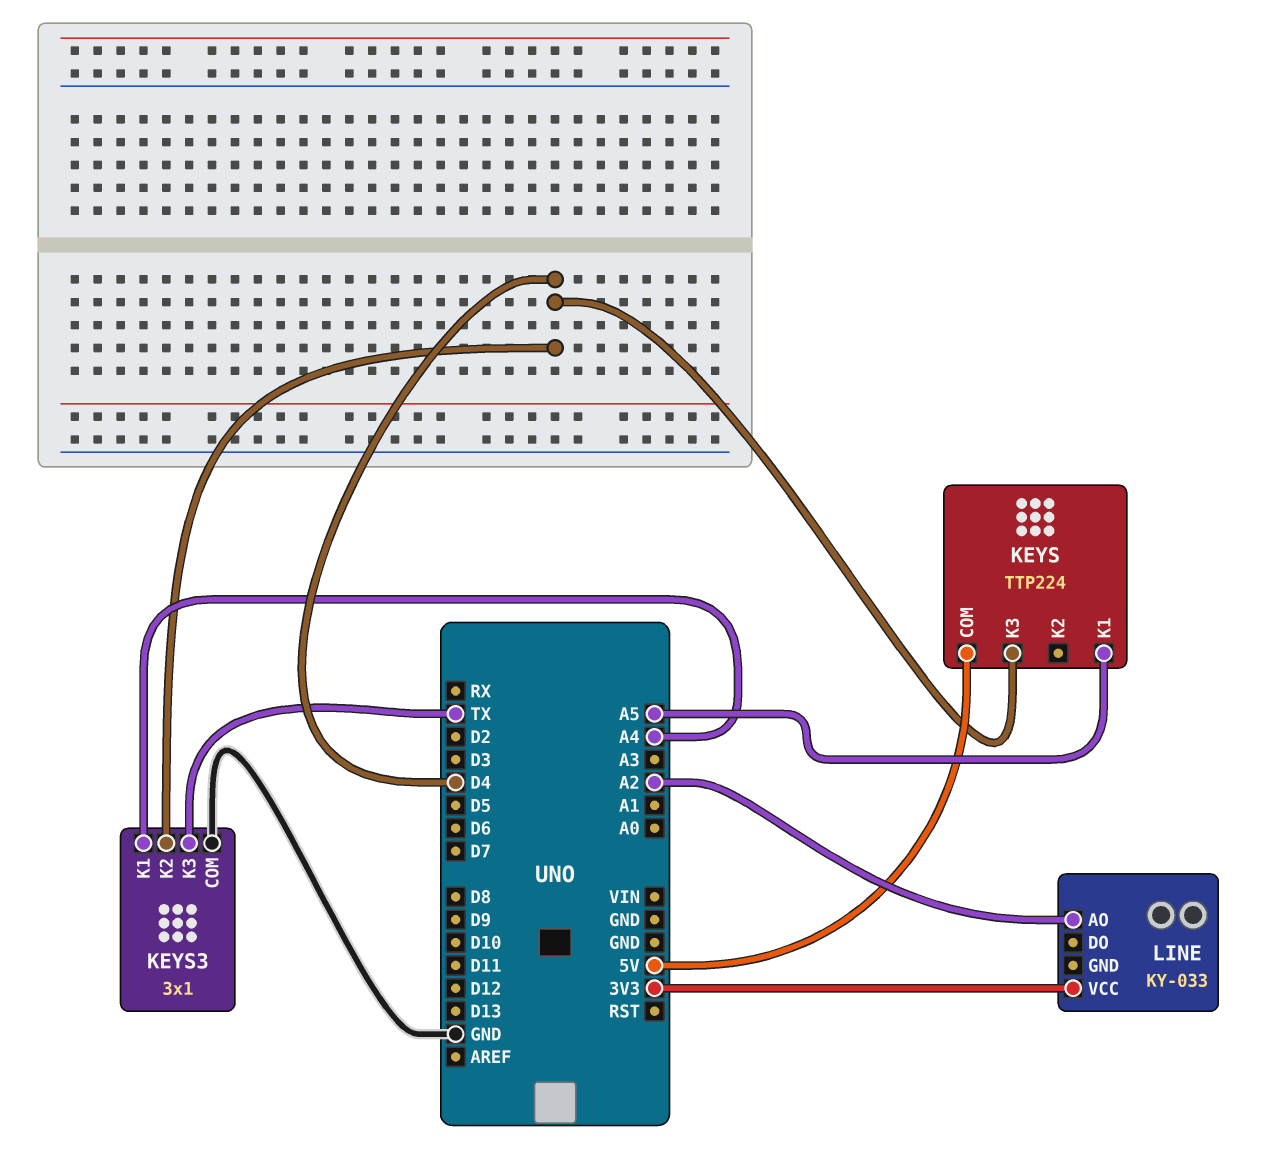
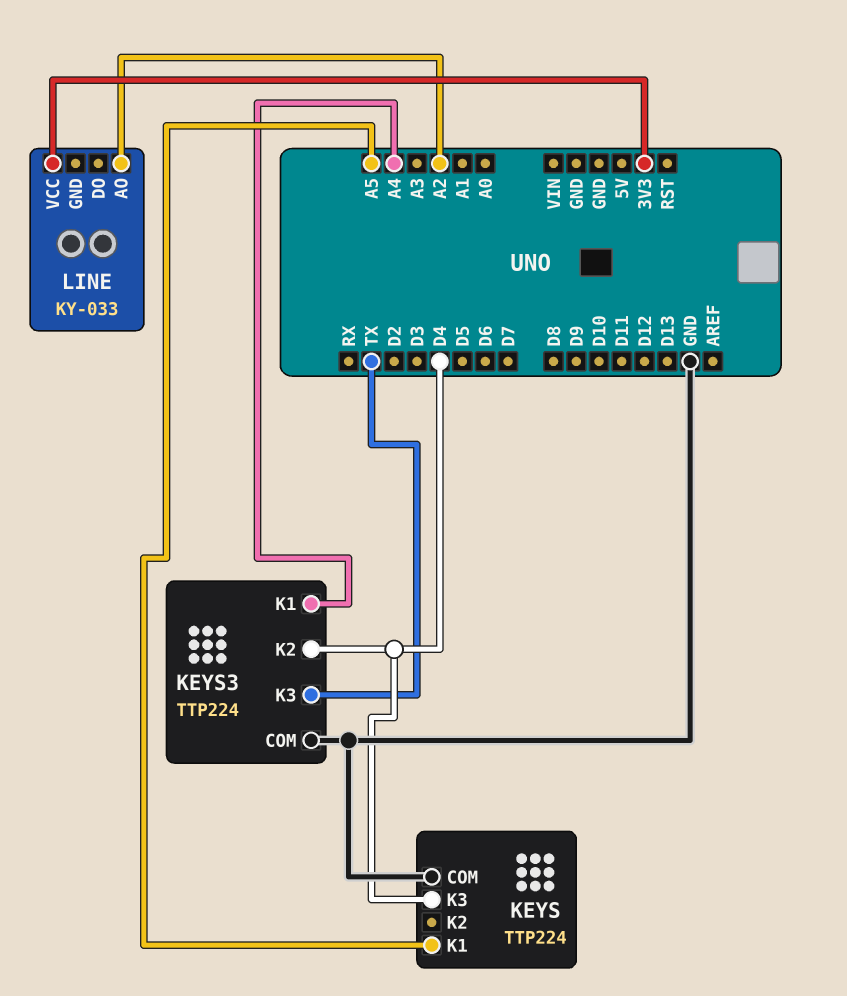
KEYS pin COM: 5V -> GND
KEYS3: 3x1 -> TTP224

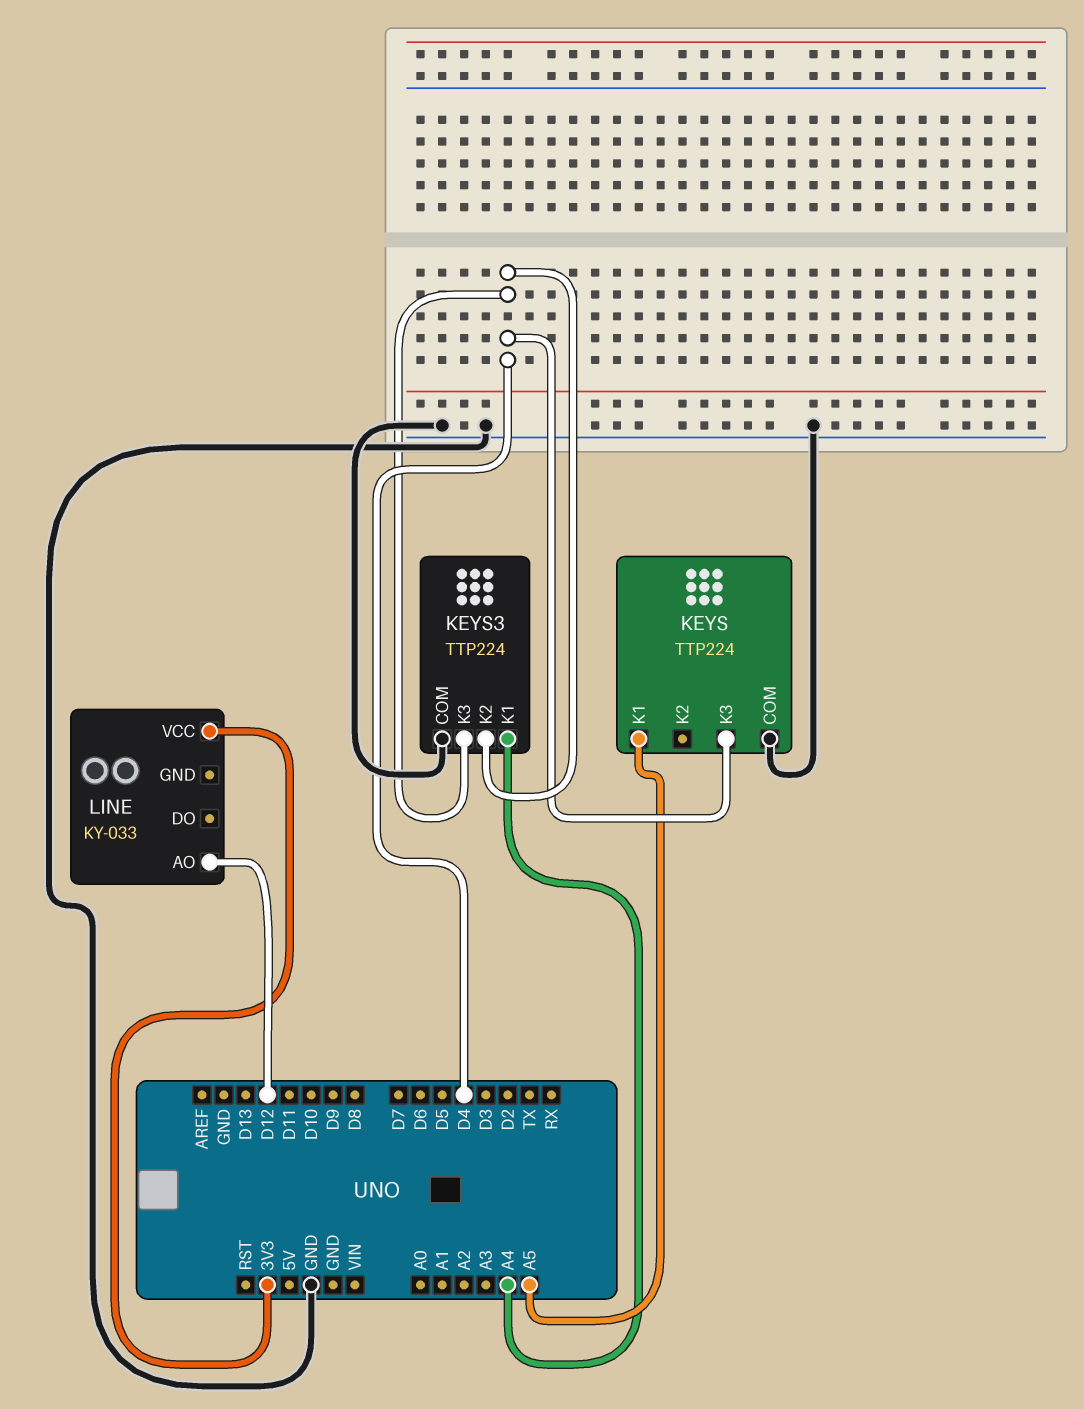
KEYS3 pin K3: TX -> D4
LINE pin AO: A2 -> D12

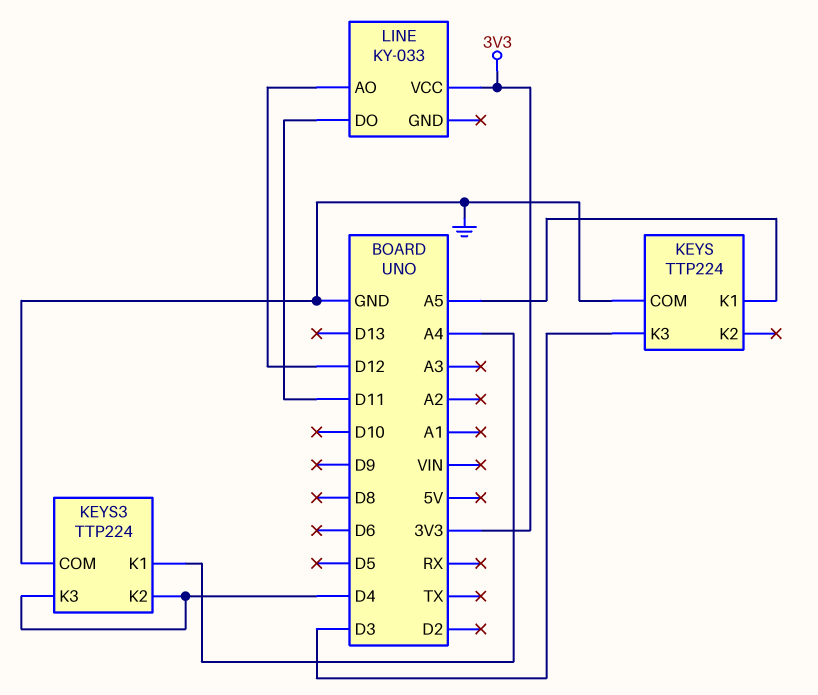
KEYS pin K3: D4 -> D3
LINE pin DO: none -> D11

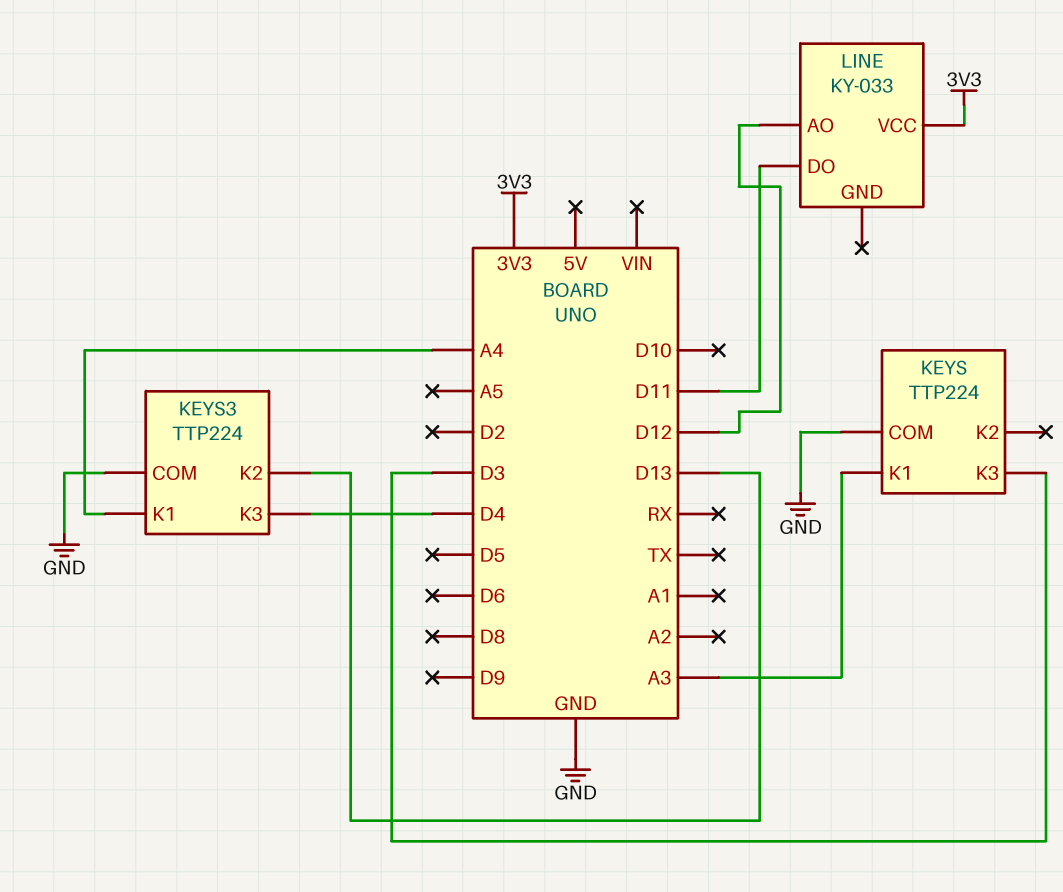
KEYS pin K1: A5 -> A3
KEYS3 pin K2: D4 -> D13

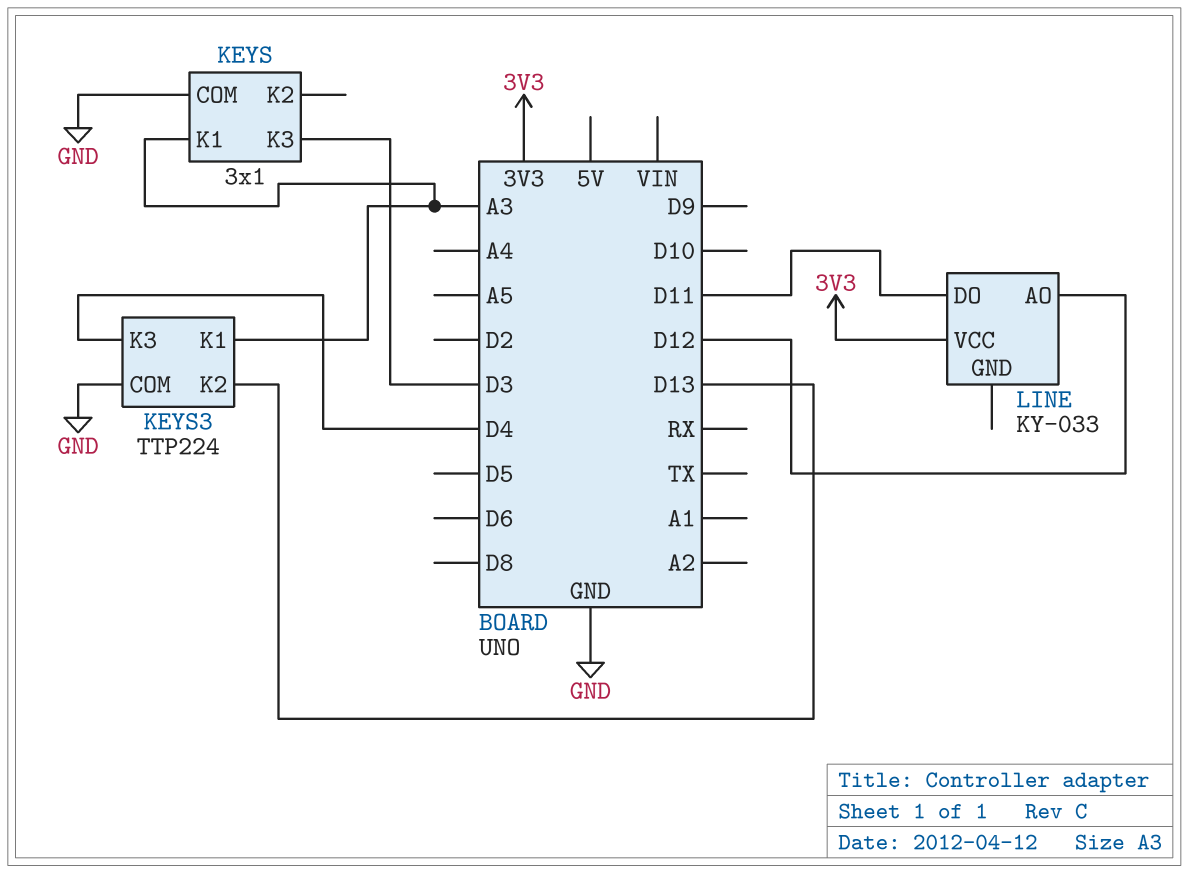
KEYS: TTP224 -> 3x1
KEYS3 pin K1: A4 -> A3

